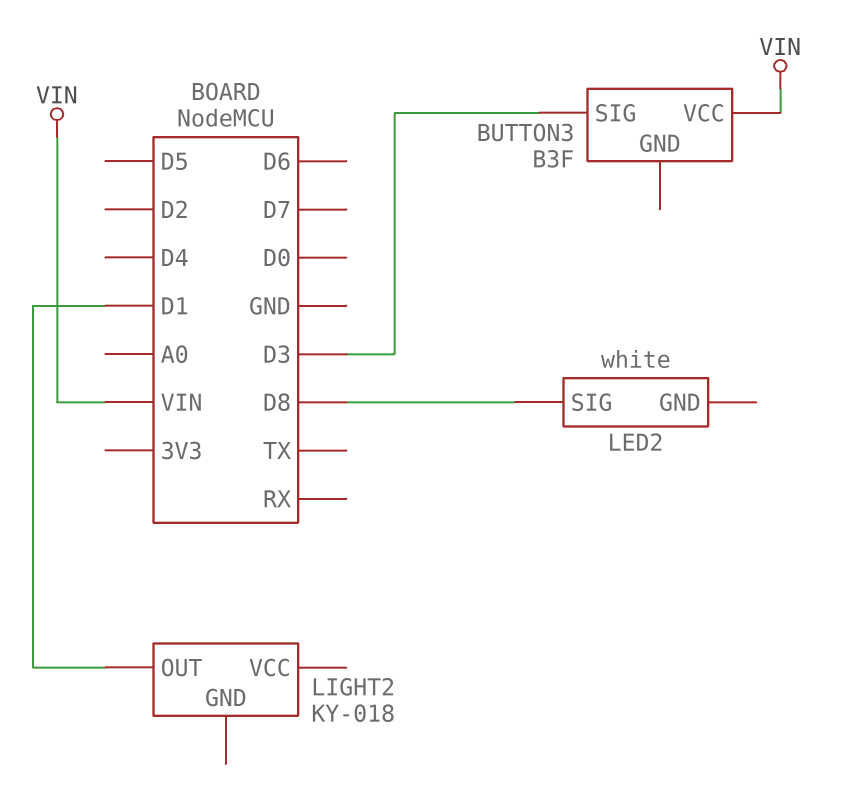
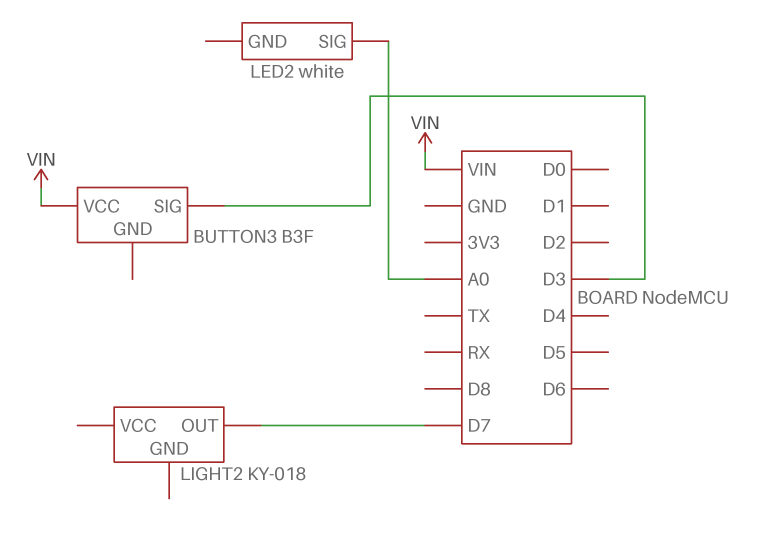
LED2 pin SIG: D8 -> A0
LIGHT2 pin OUT: D1 -> D7

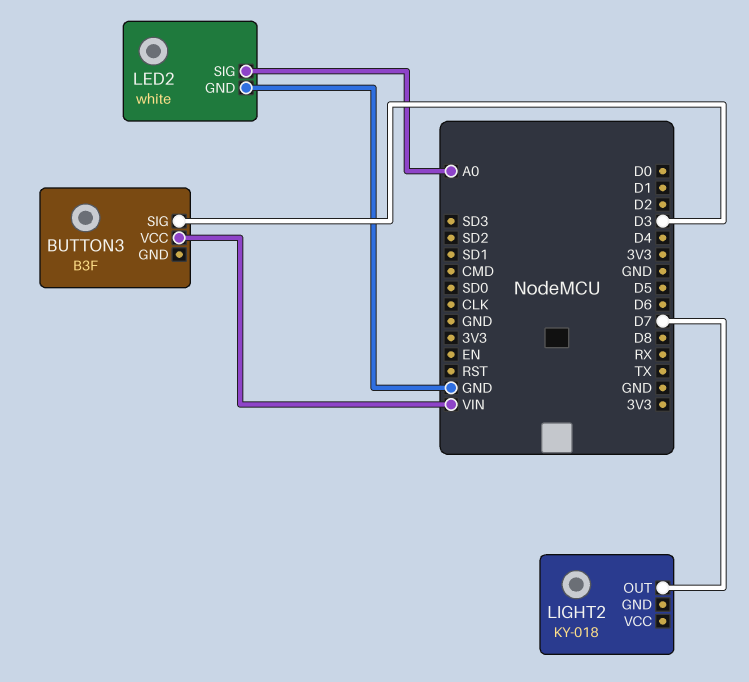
LED2 pin GND: none -> GND

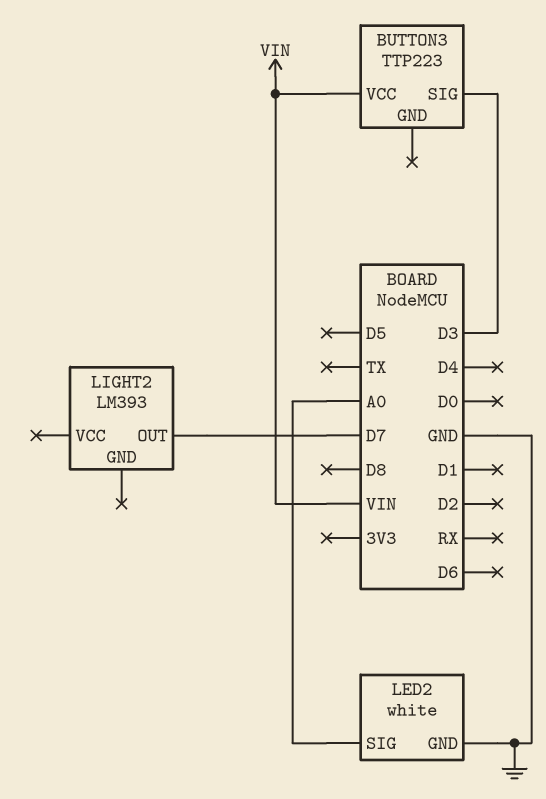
BUTTON3: B3F -> TTP223
LIGHT2: KY-018 -> LM393

